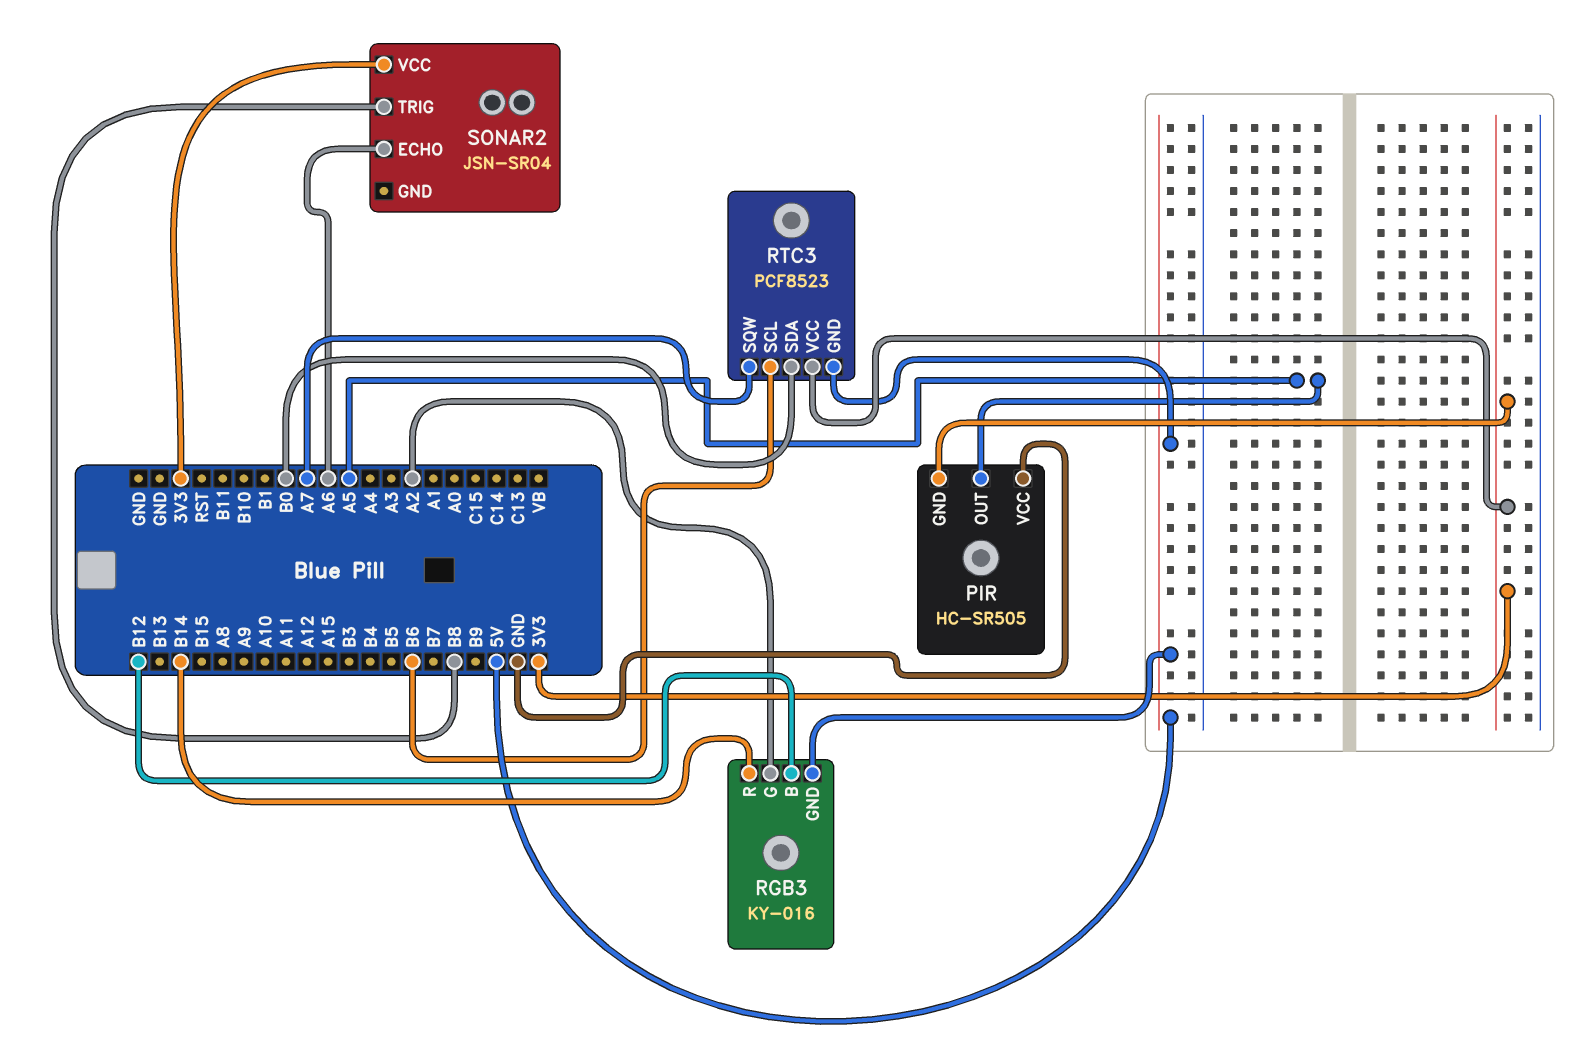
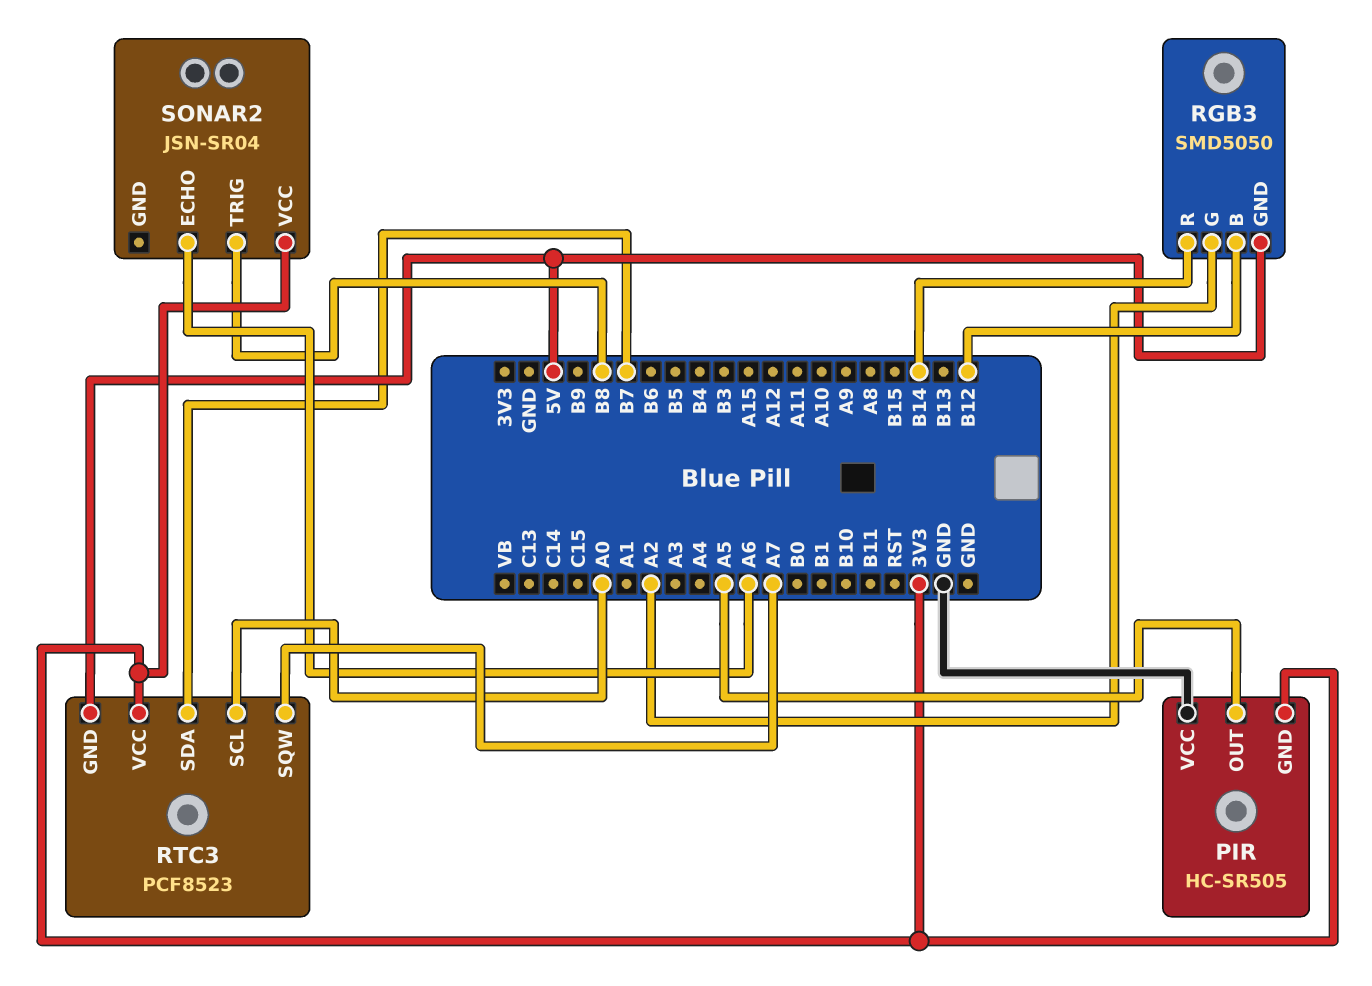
RGB3: KY-016 -> SMD5050
RTC3 pin SCL: B6 -> A0
RTC3 pin SDA: B0 -> B7

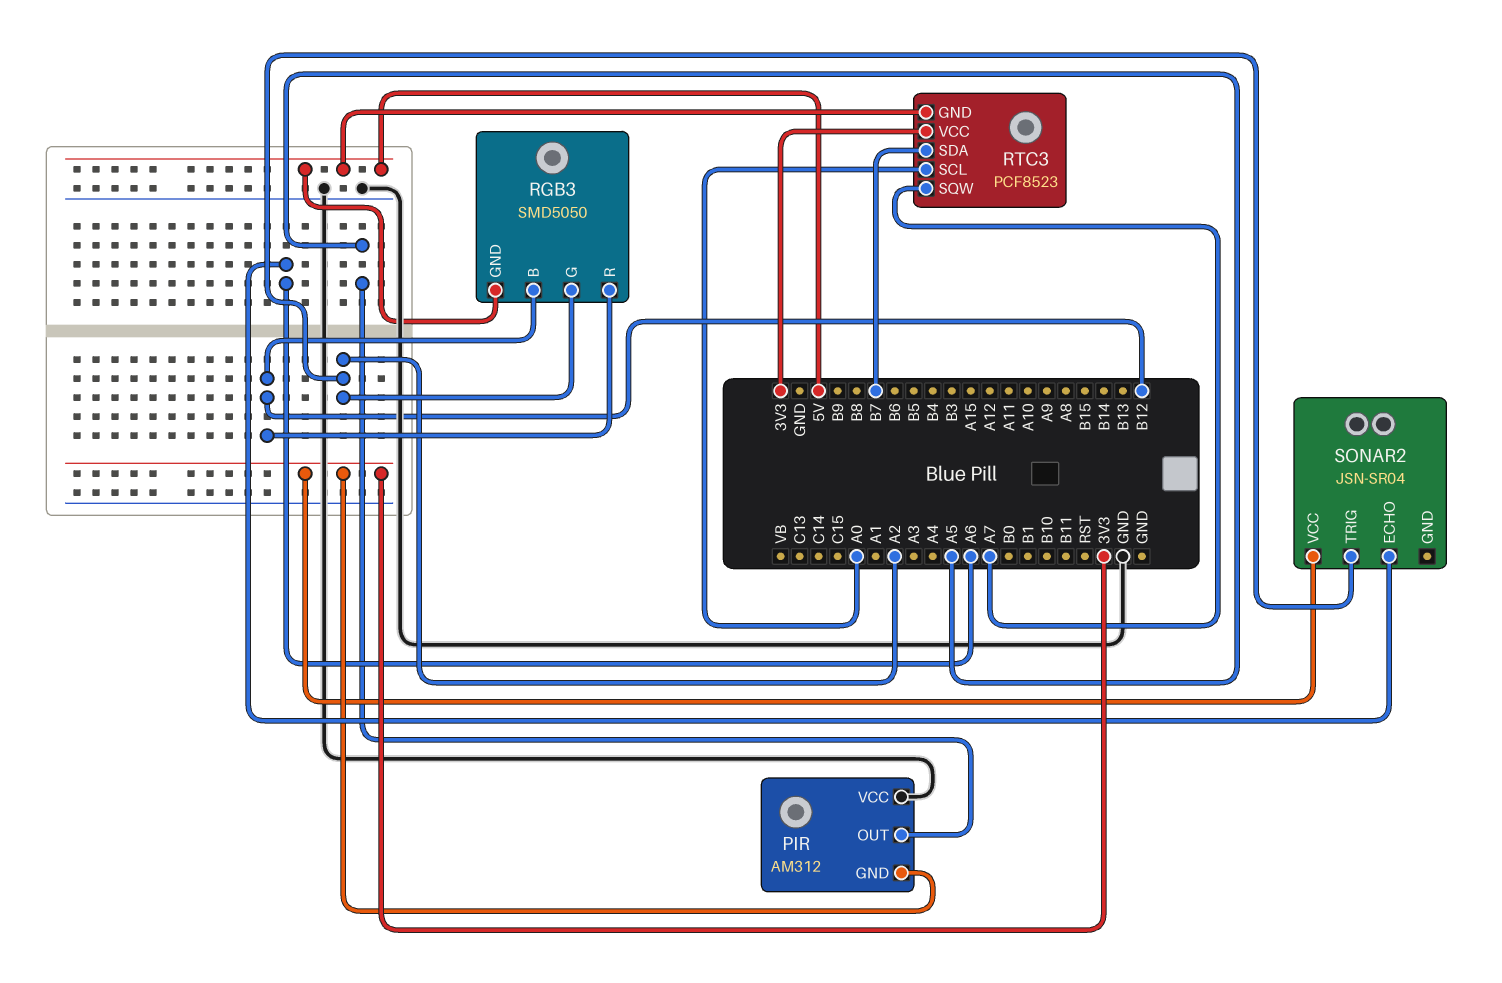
PIR: HC-SR505 -> AM312
RGB3 pin R: B14 -> B12
SONAR2 pin TRIG: B8 -> A2

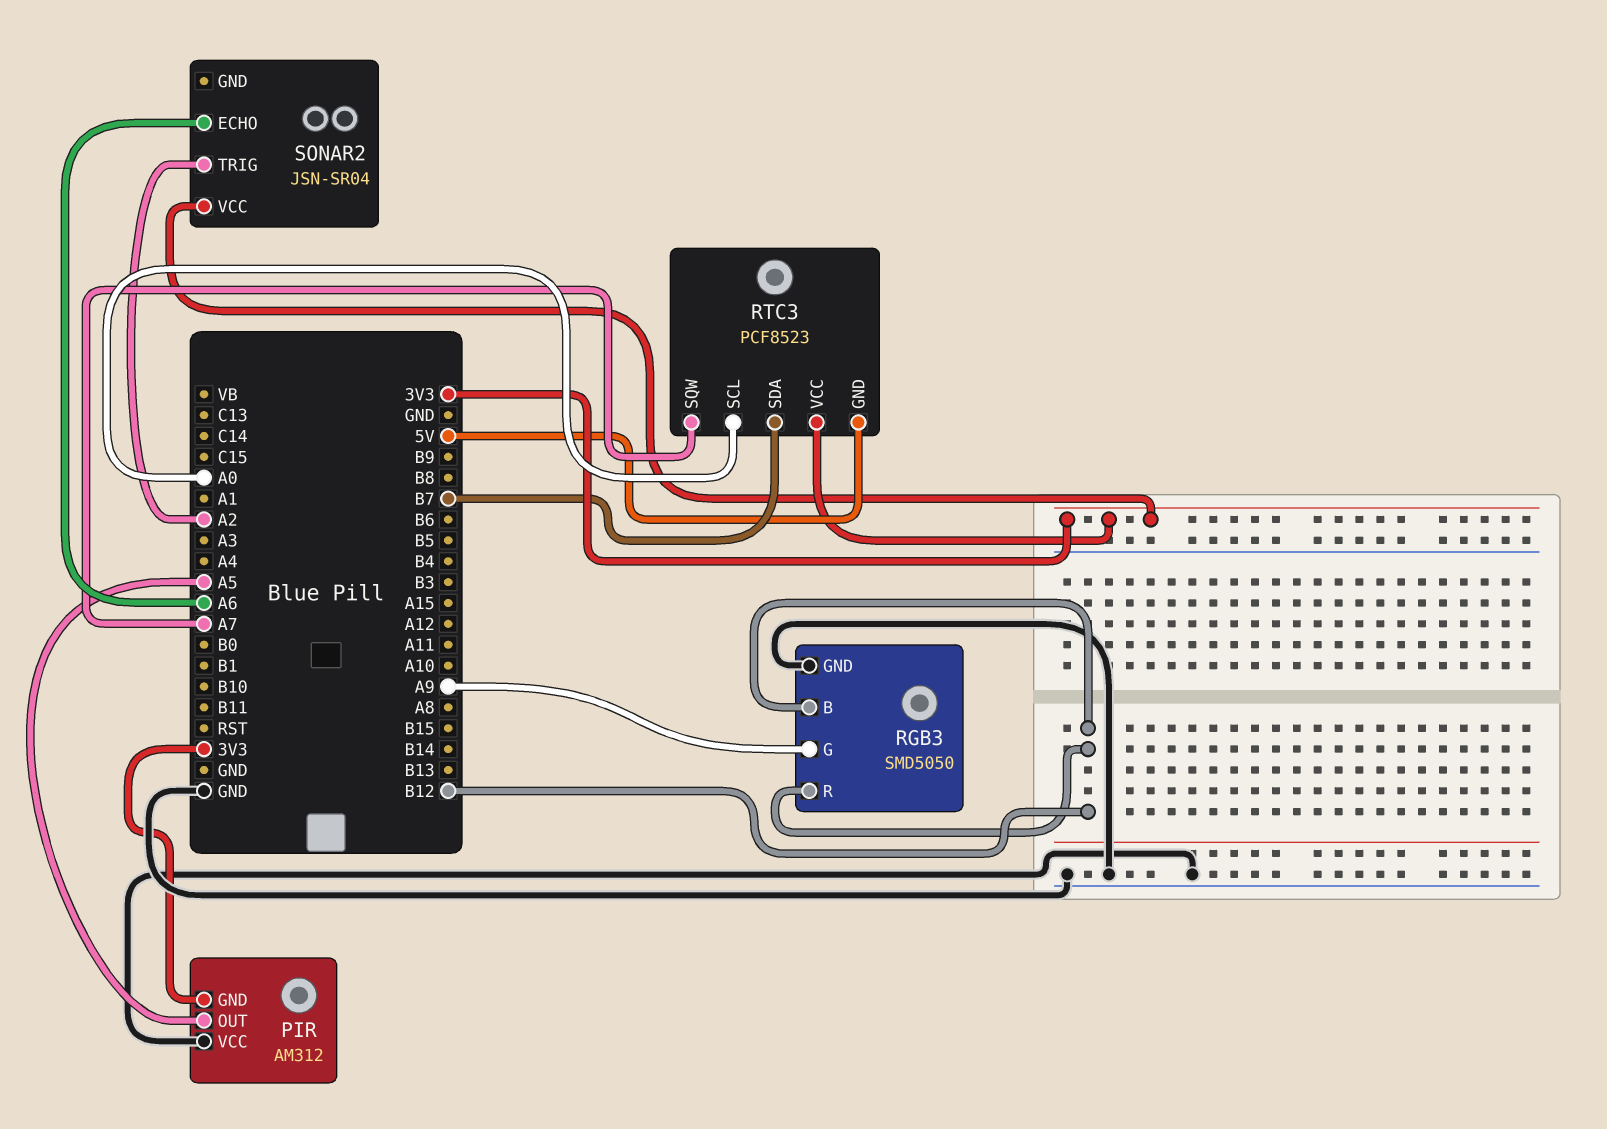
RGB3 pin G: A2 -> A9
RGB3 pin GND: 5V -> GND

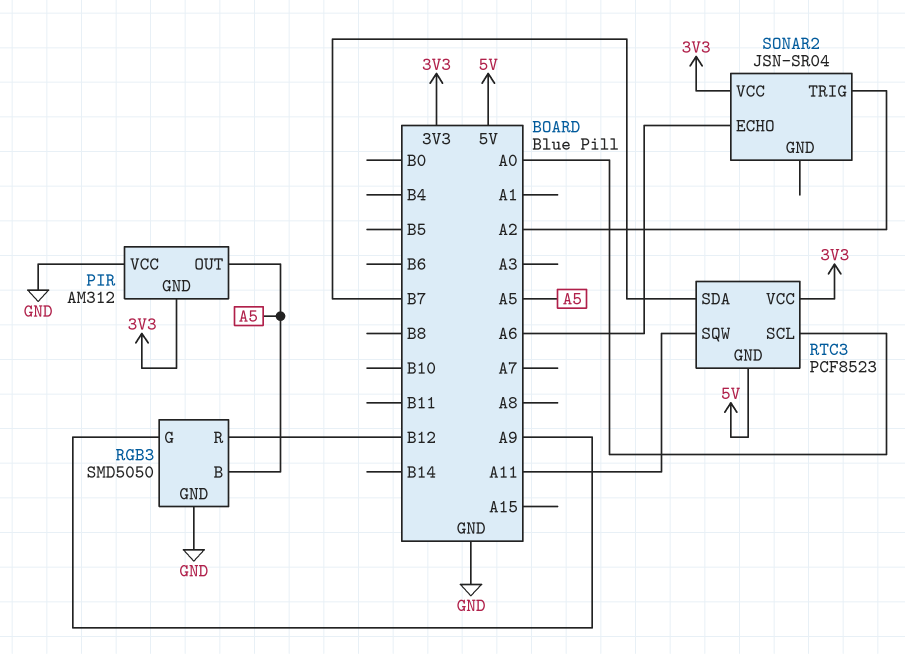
RGB3 pin B: B12 -> A5
RTC3 pin SQW: A7 -> A11

